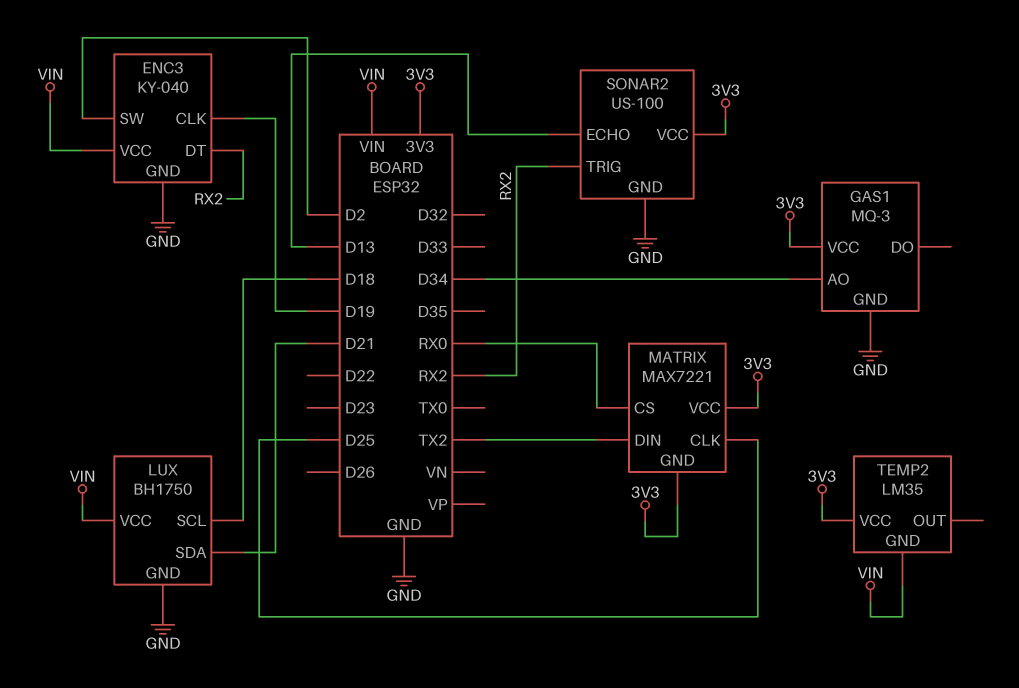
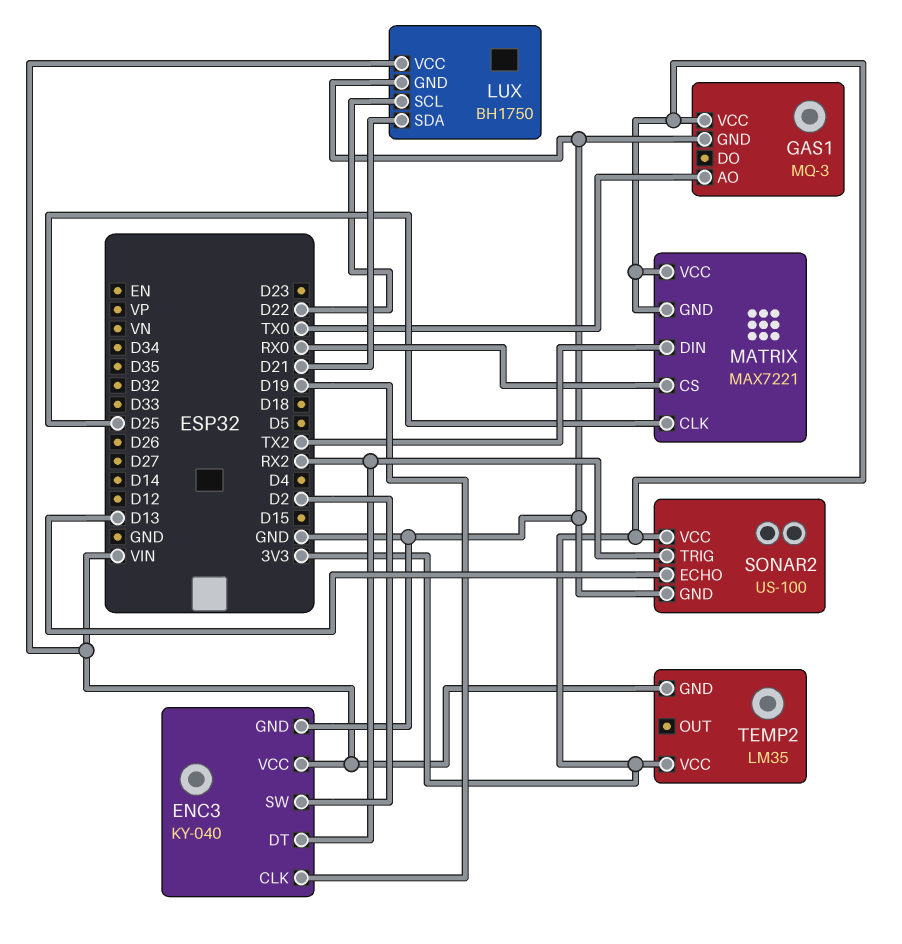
GAS1 pin AO: D34 -> TX0
LUX pin SCL: D18 -> D22

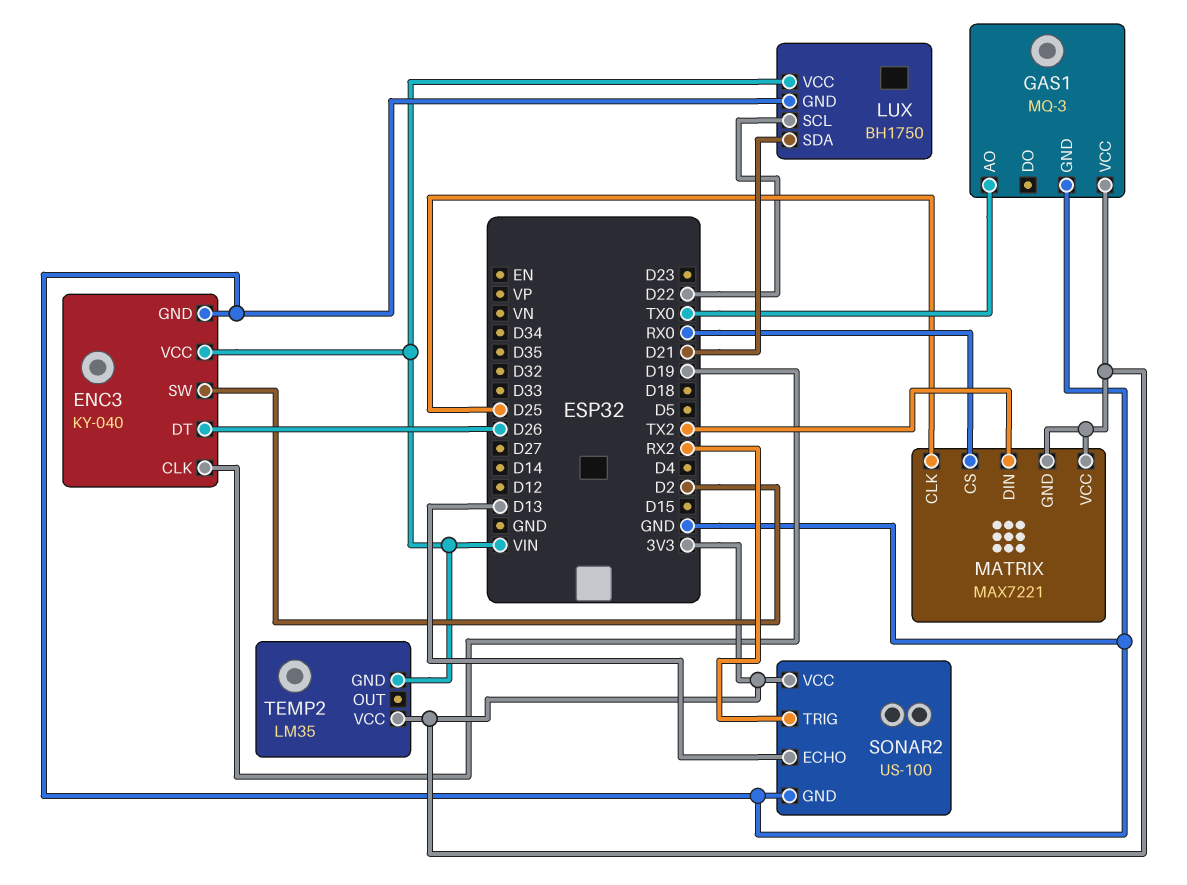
ENC3 pin DT: RX2 -> D26

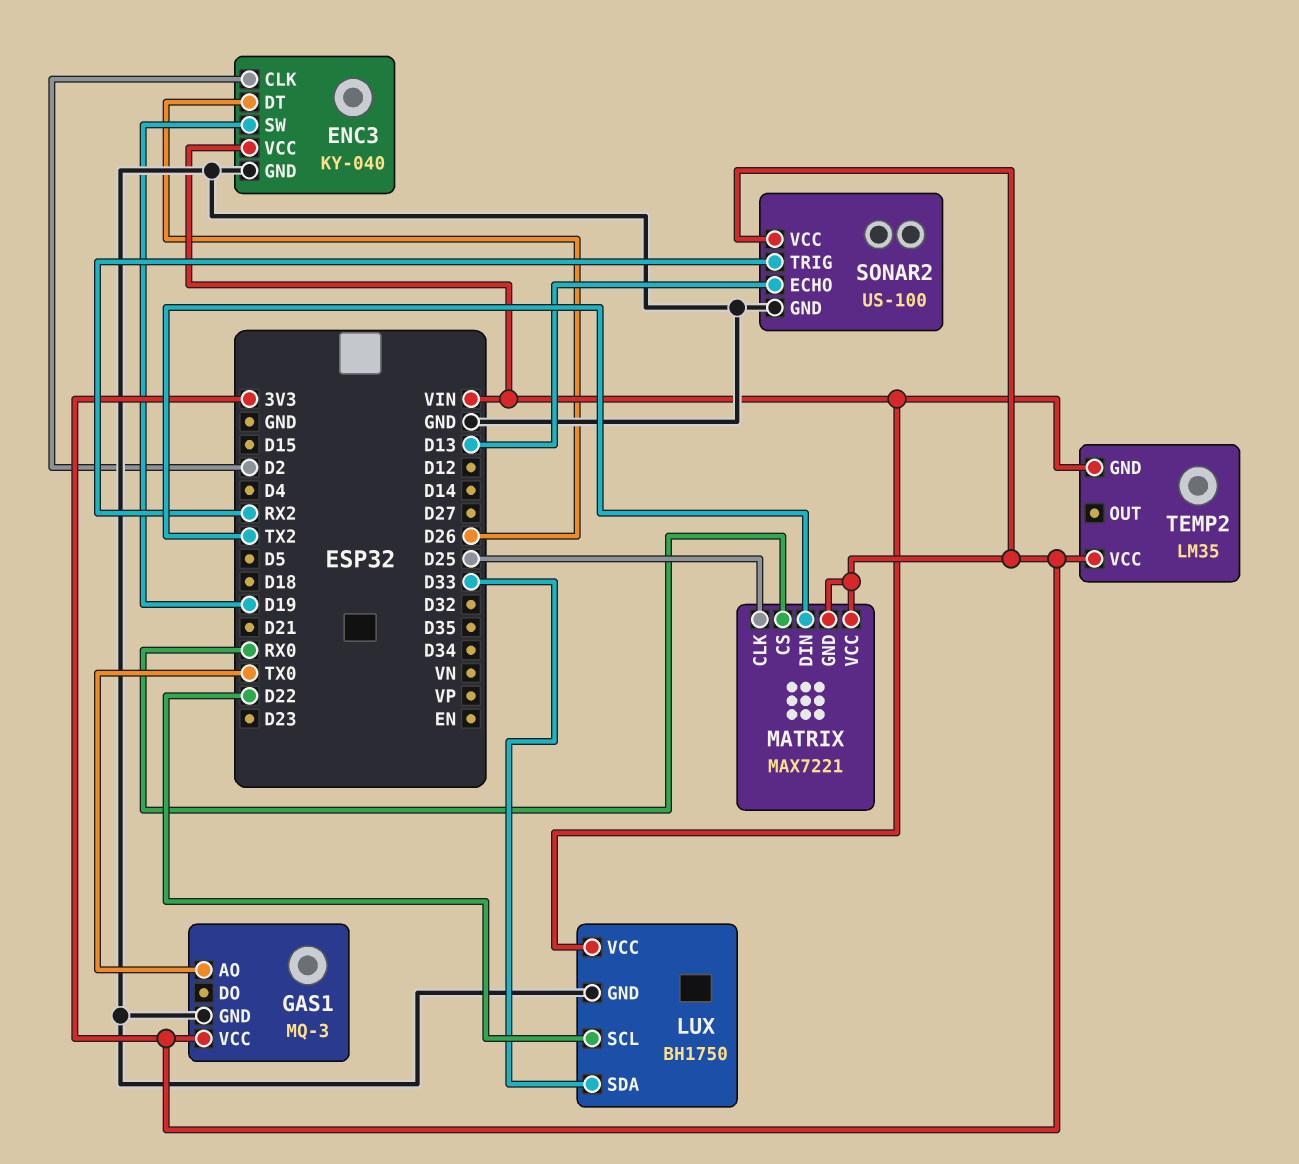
ENC3 pin CLK: D19 -> D2
ENC3 pin SW: D2 -> D19
LUX pin SDA: D21 -> D33

